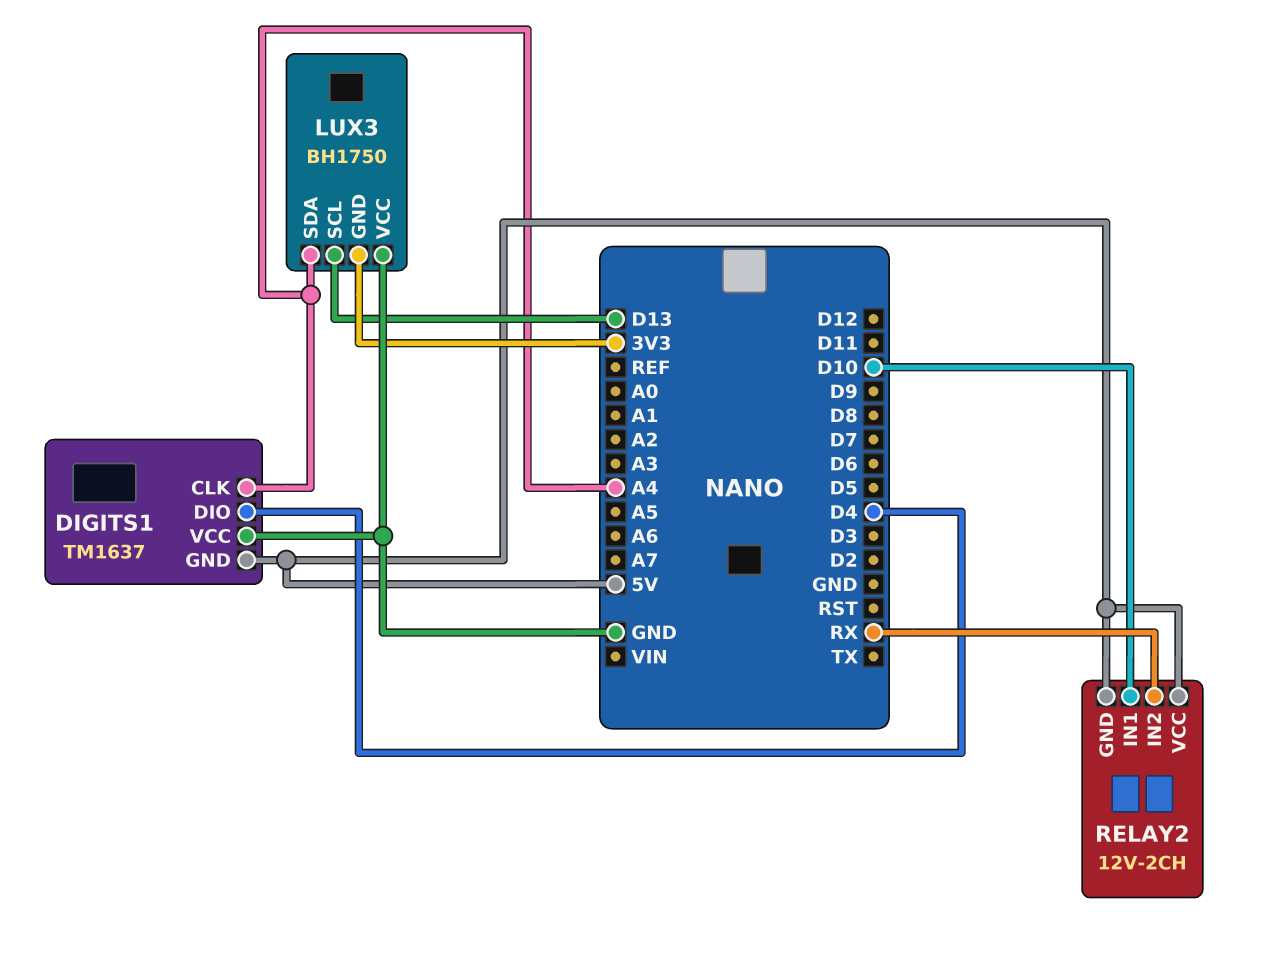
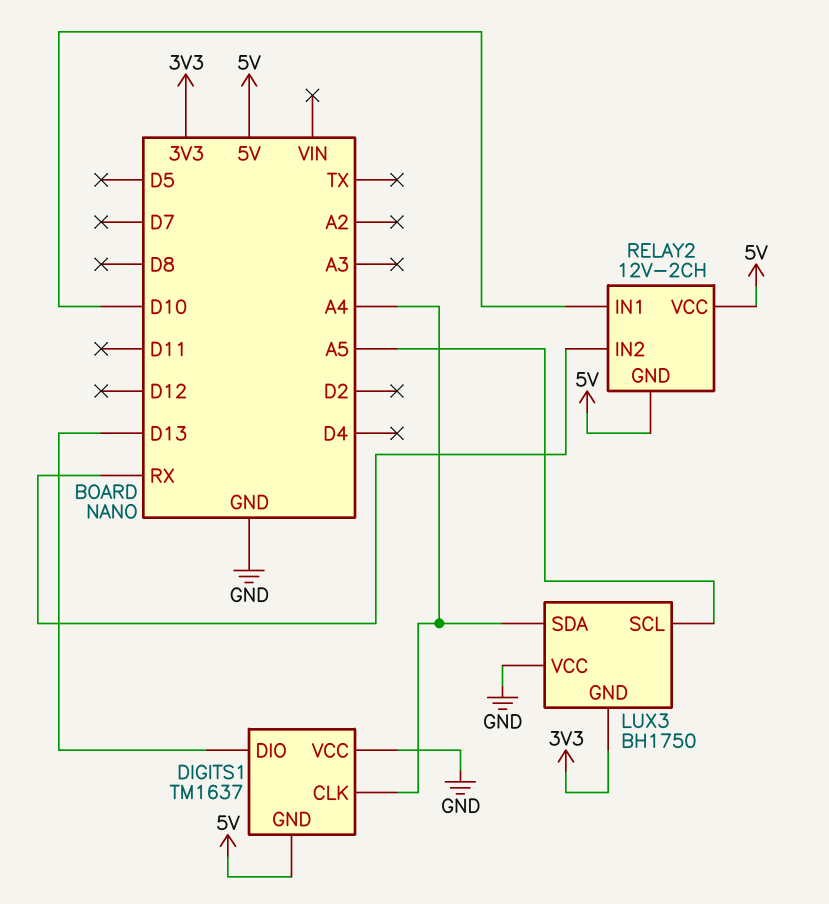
DIGITS1 pin DIO: D4 -> D13
LUX3 pin SCL: D13 -> A5

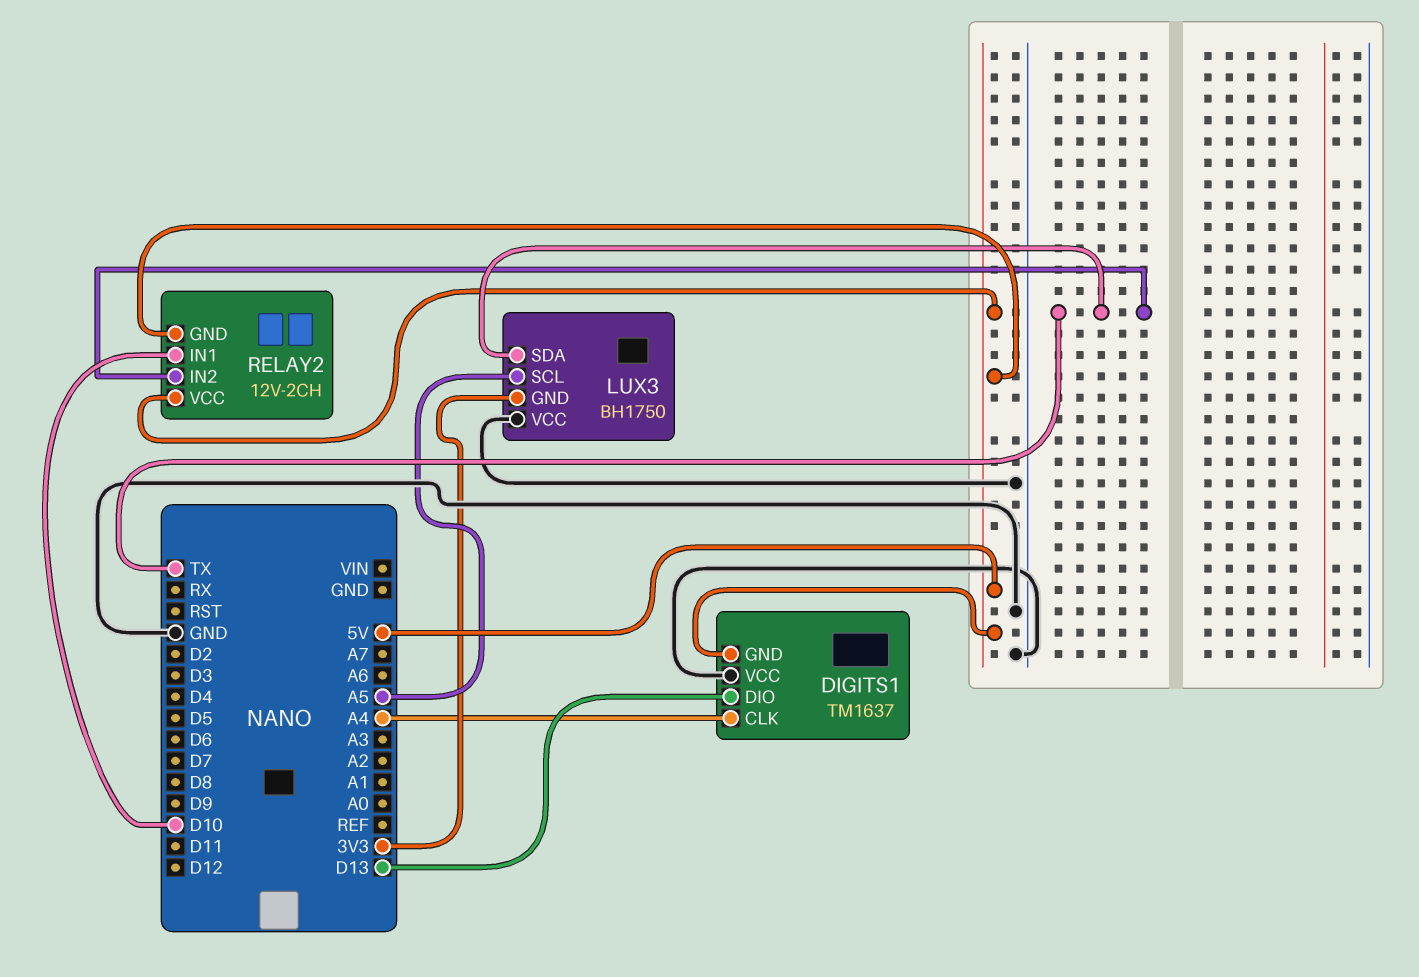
LUX3 pin SDA: A4 -> TX
RELAY2 pin IN2: RX -> TX

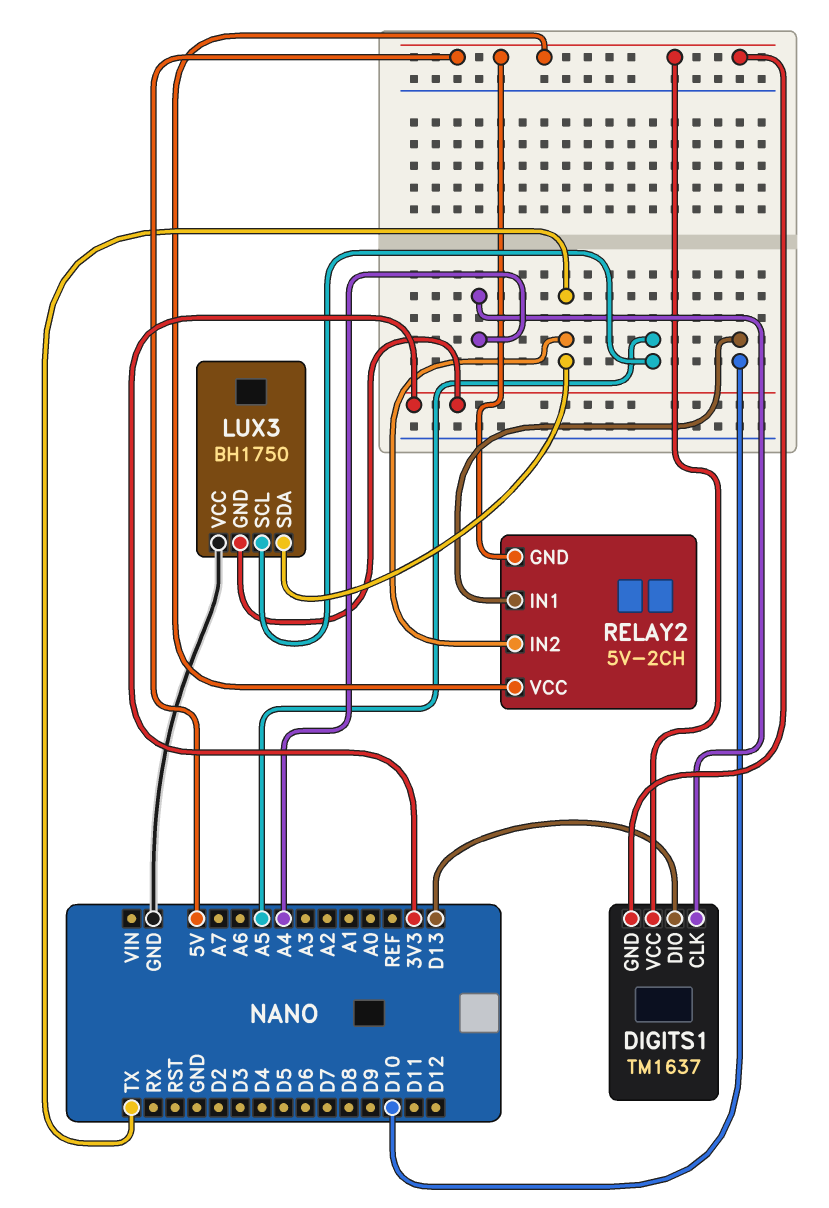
DIGITS1 pin VCC: GND -> 5V
RELAY2: 12V-2CH -> 5V-2CH

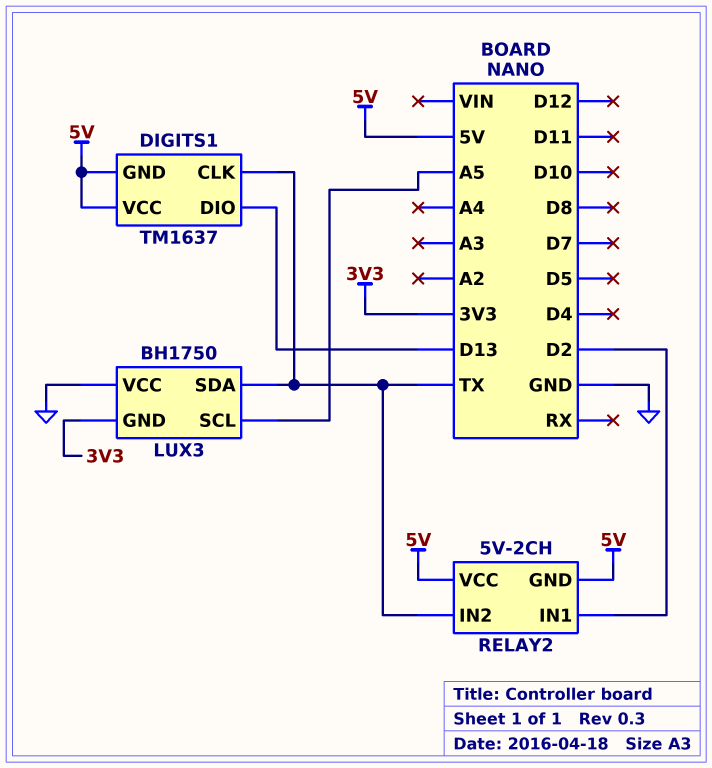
DIGITS1 pin CLK: A4 -> TX
RELAY2 pin IN1: D10 -> D2

